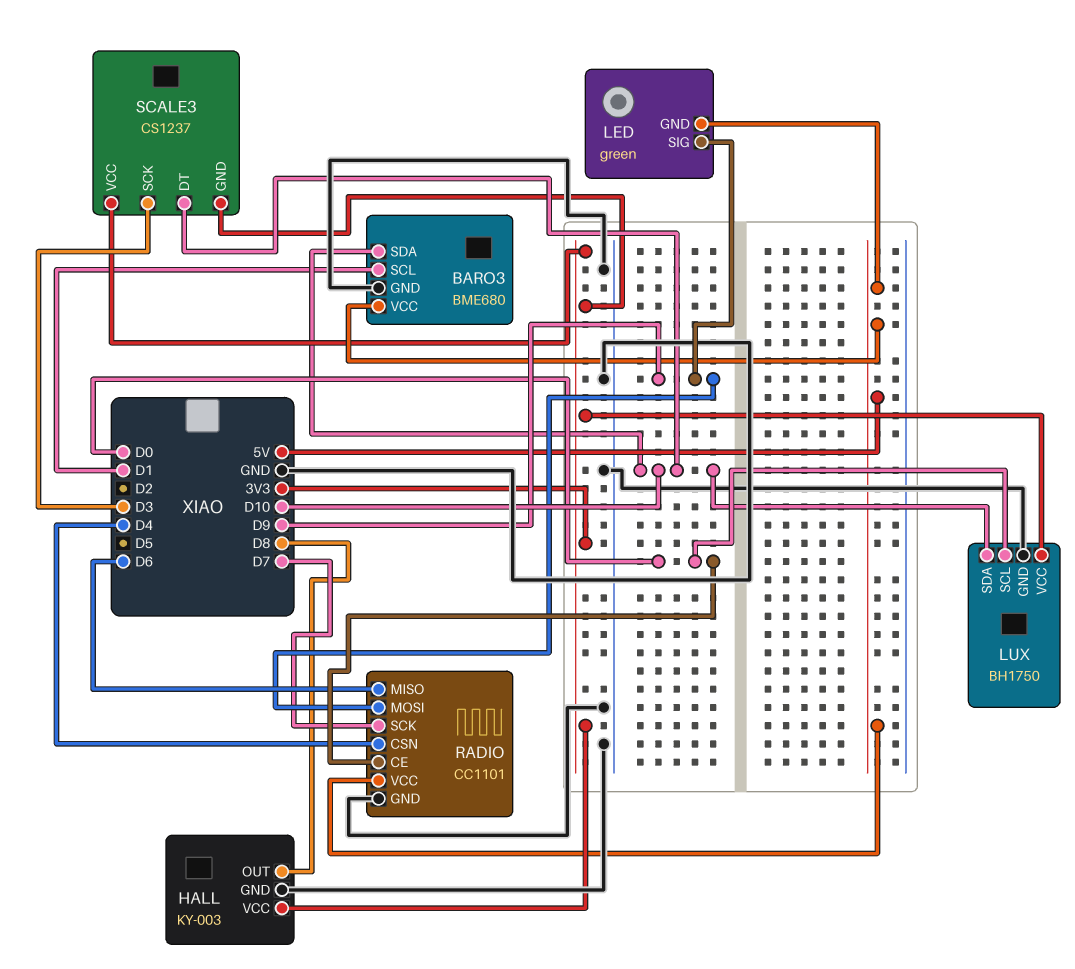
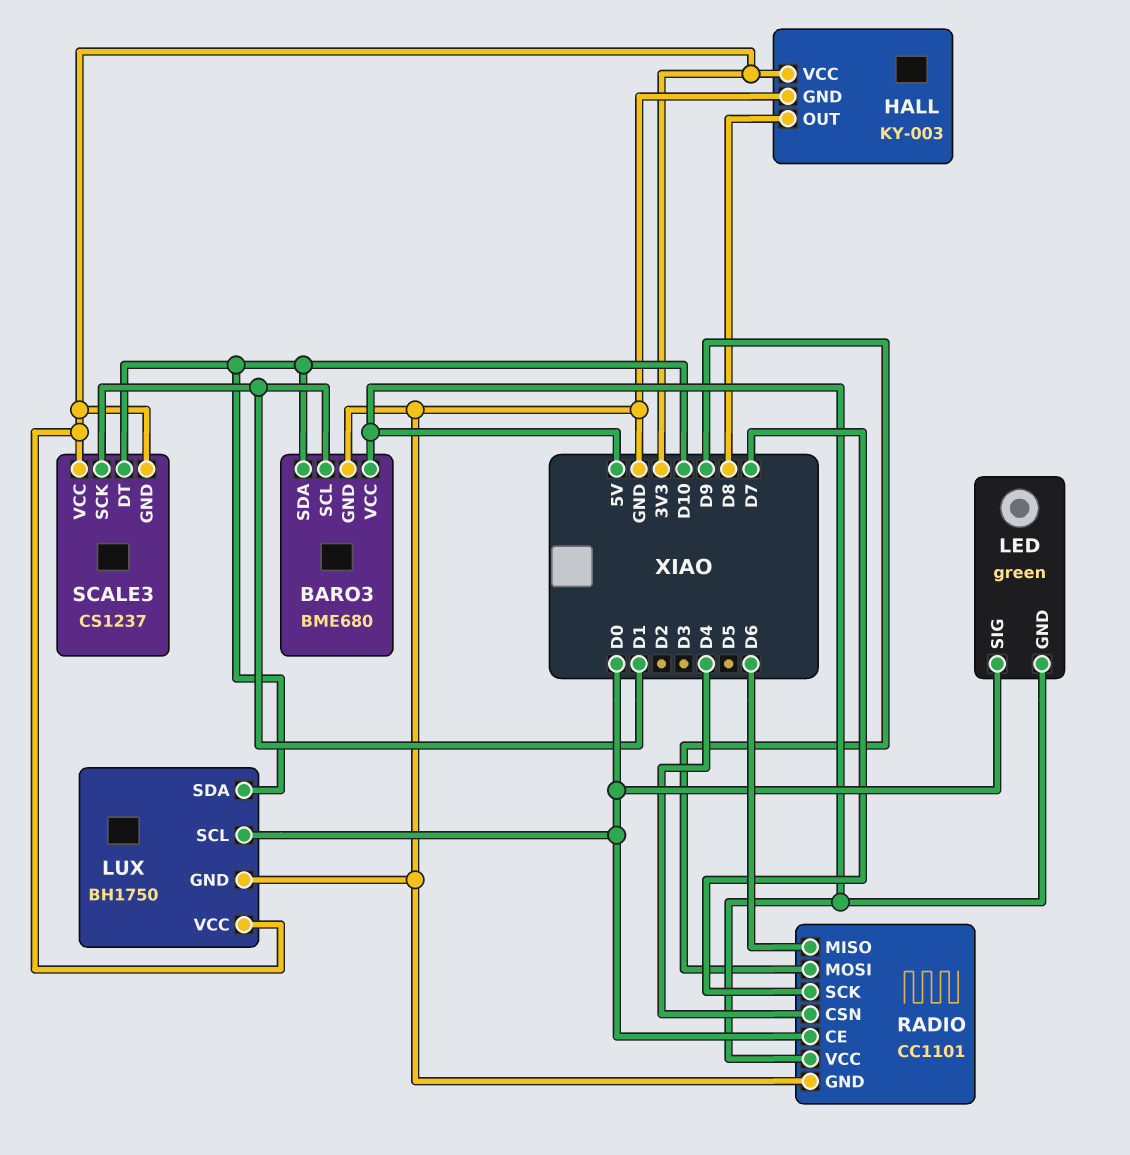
LED pin SIG: D9 -> D0
SCALE3 pin SCK: D3 -> D1

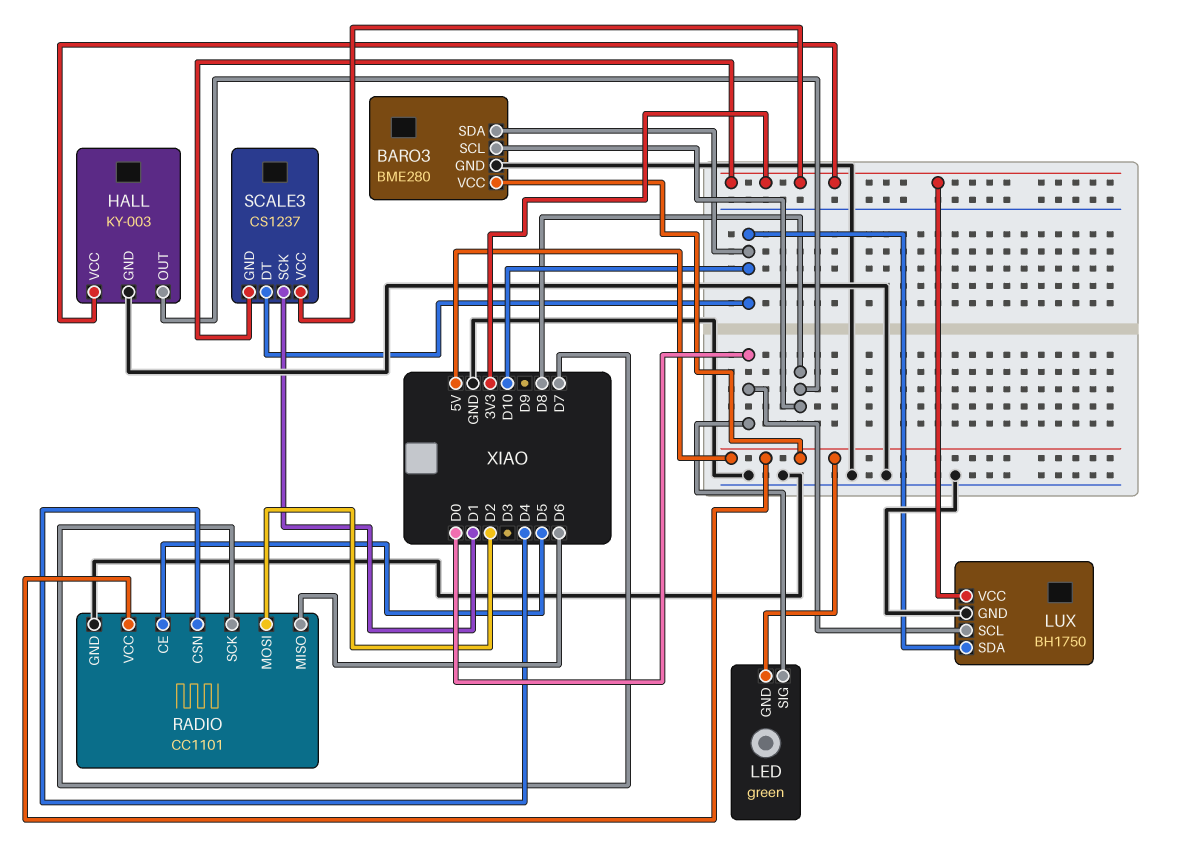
BARO3: BME680 -> BME280
BARO3 pin SCL: D1 -> D8
RADIO pin CE: D0 -> D5
RADIO pin MOSI: D9 -> D2

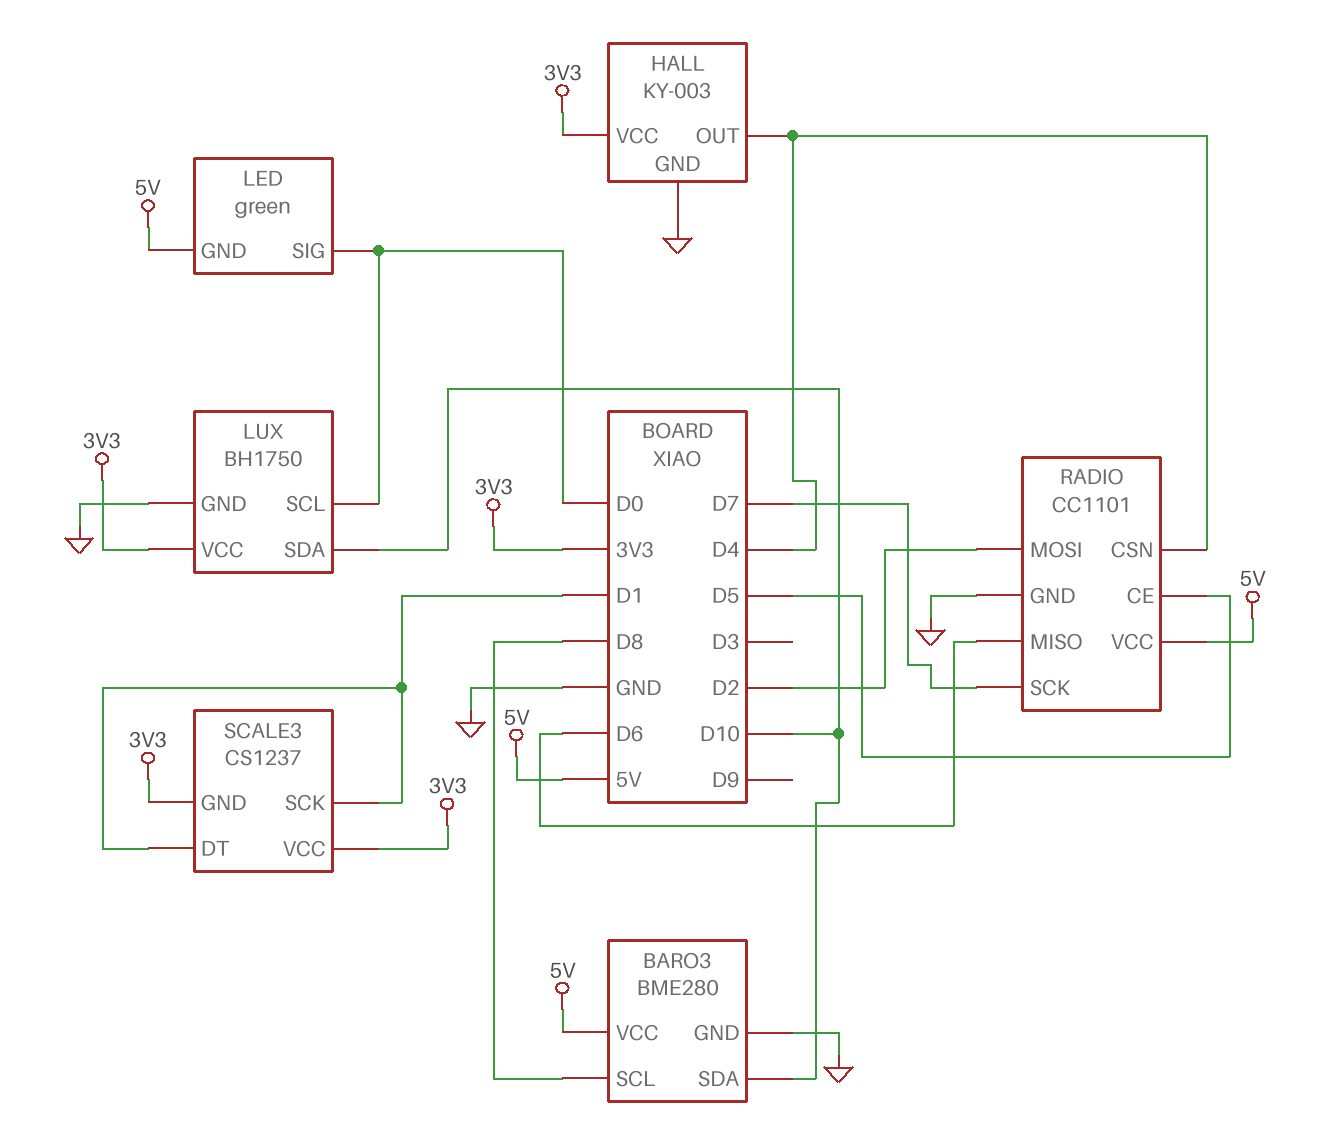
HALL pin OUT: D8 -> D4
SCALE3 pin DT: D10 -> D1

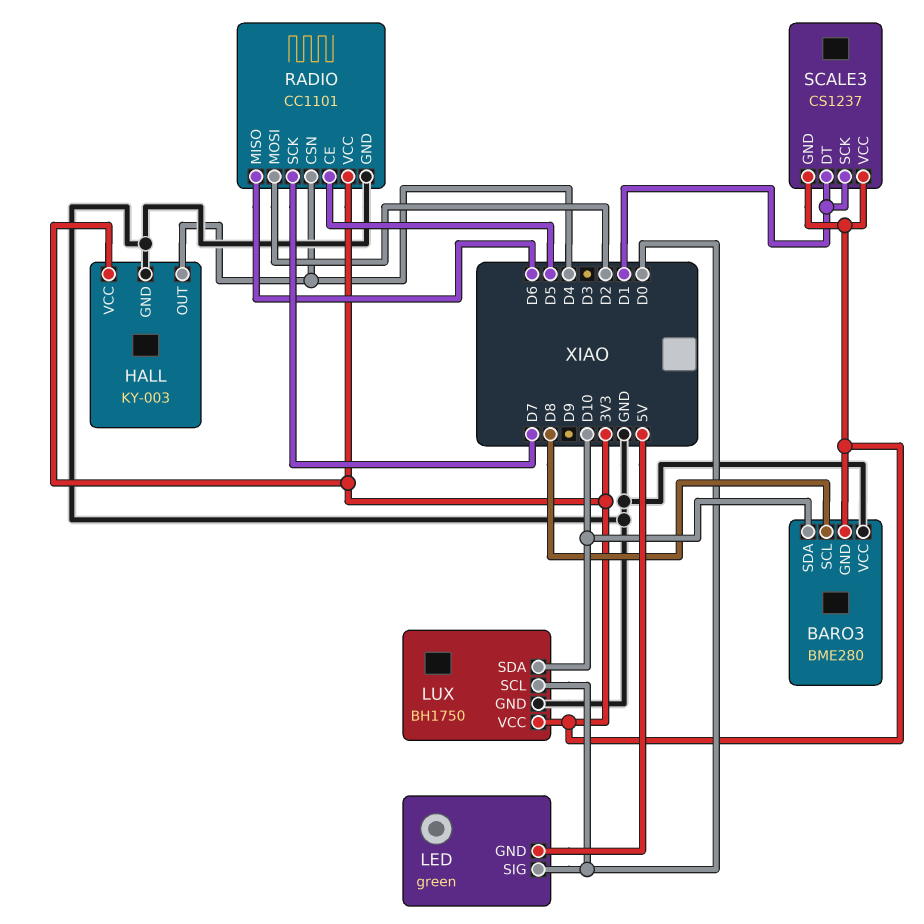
BARO3 pin GND: GND -> 3V3
BARO3 pin VCC: 5V -> GND
RADIO pin VCC: 5V -> 3V3

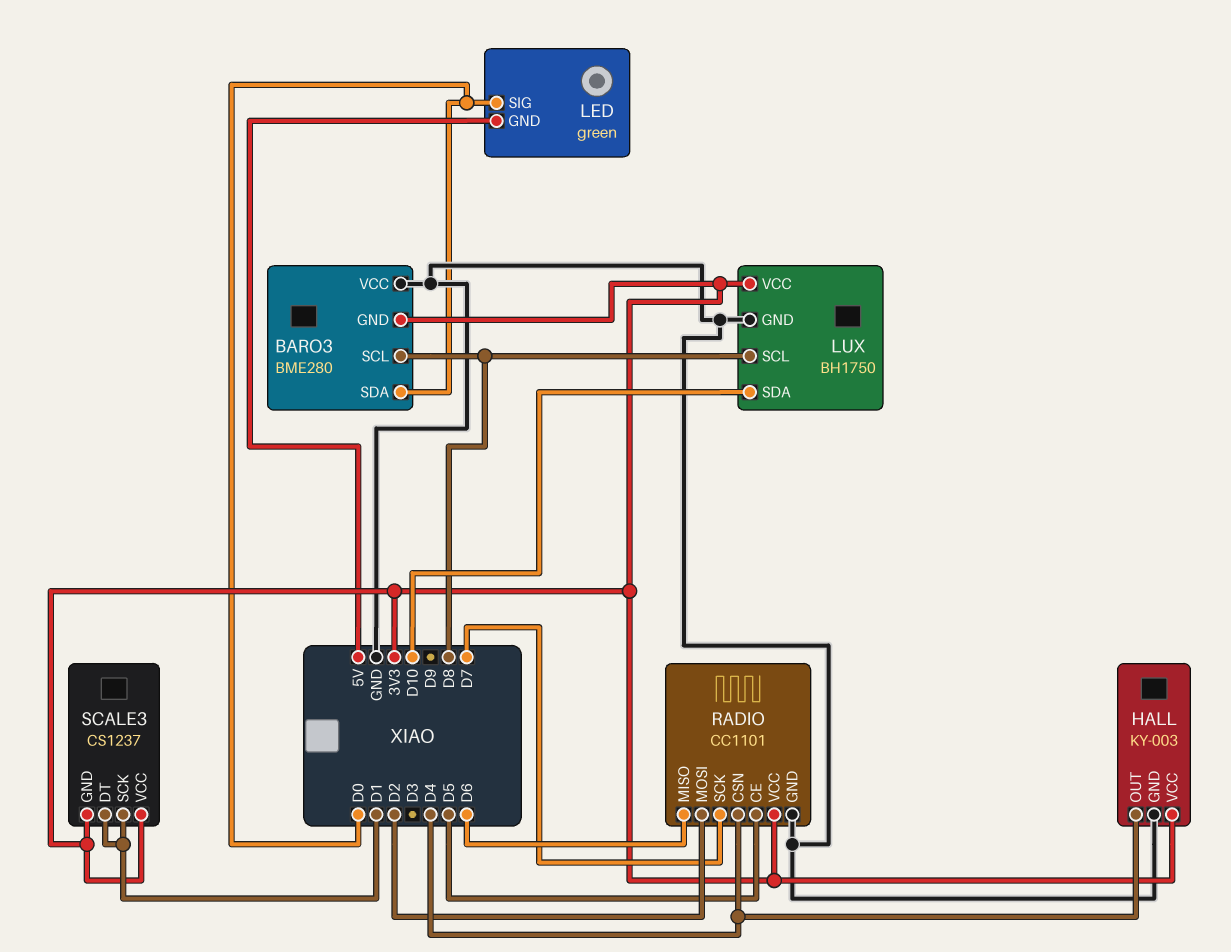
BARO3 pin SDA: D10 -> D0
LUX pin SCL: D0 -> D8

